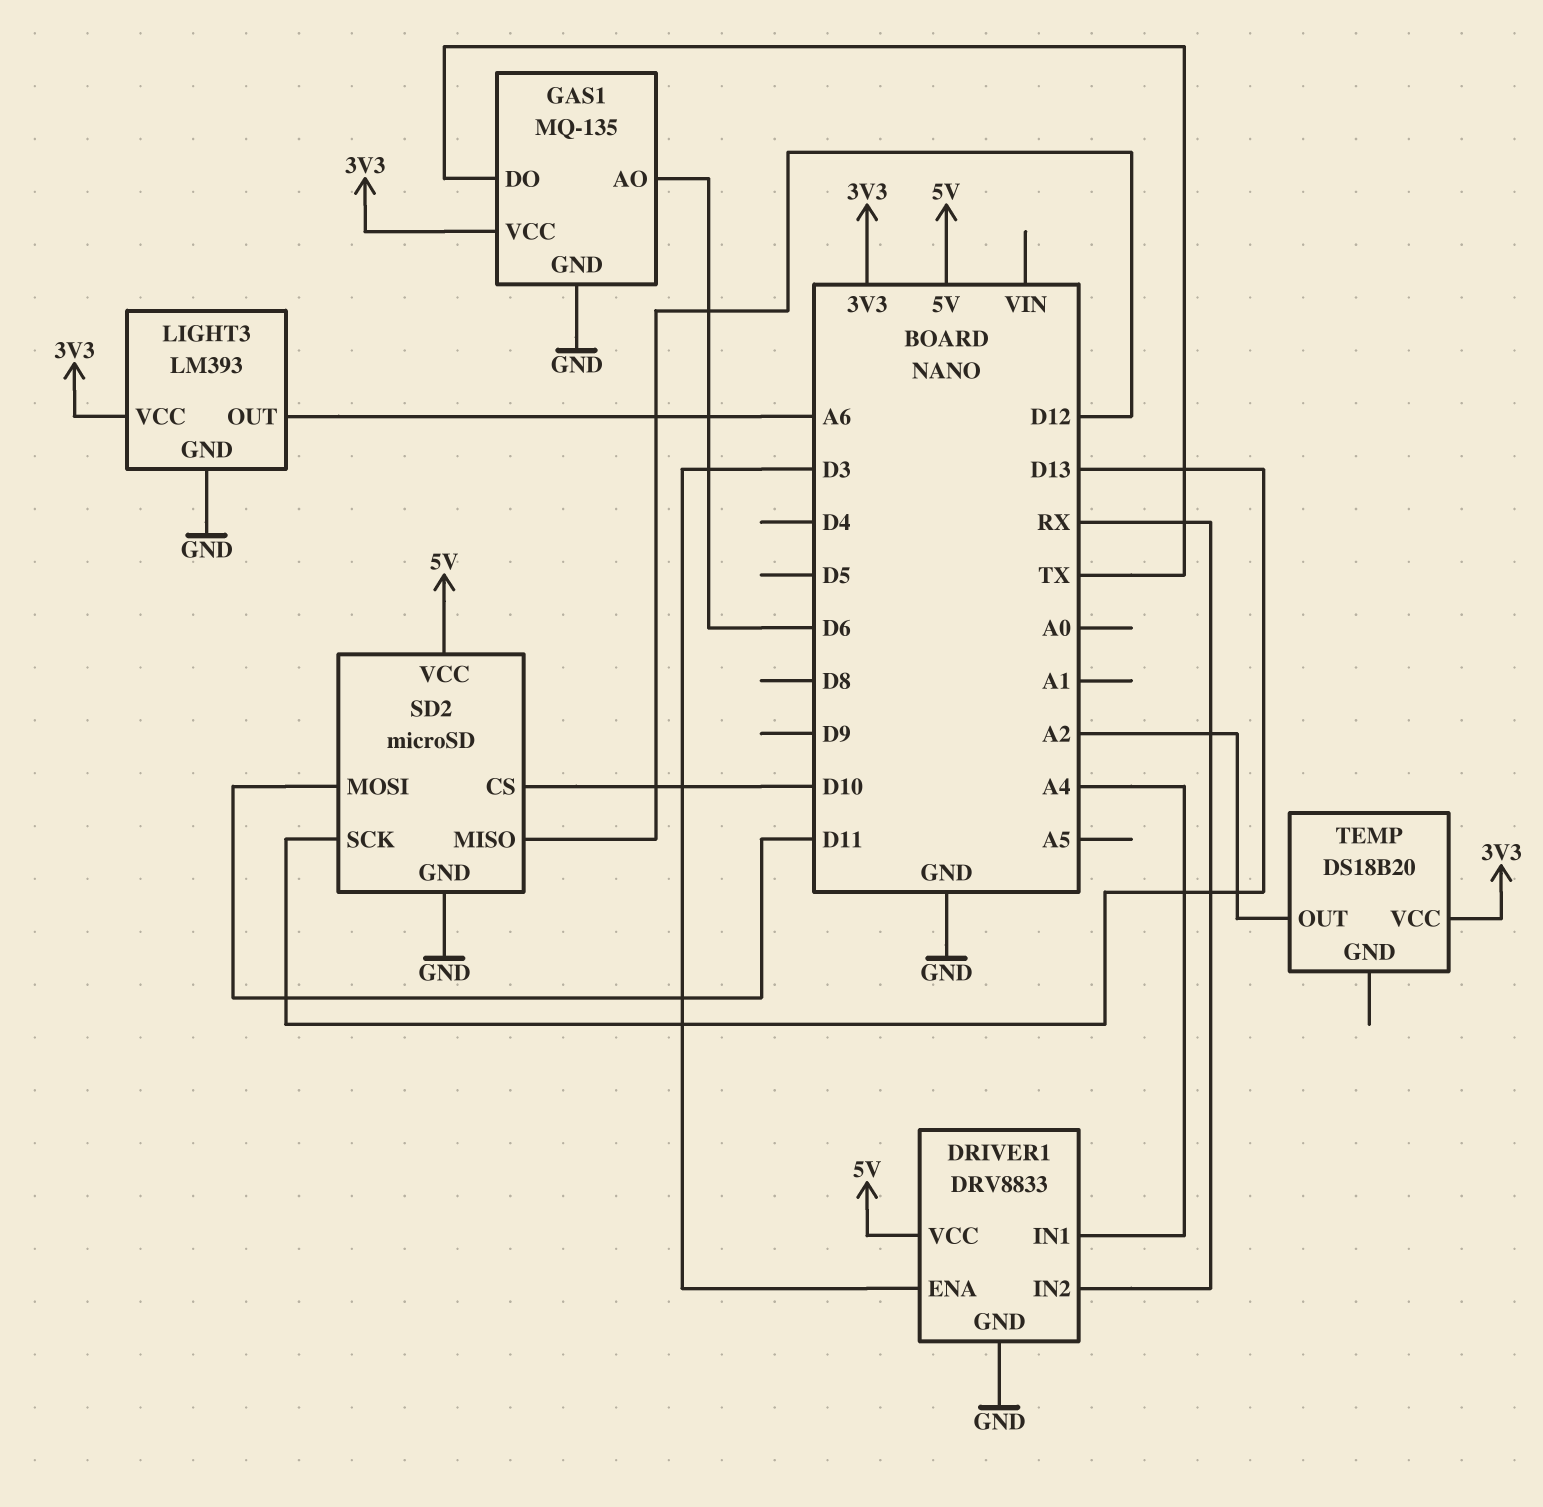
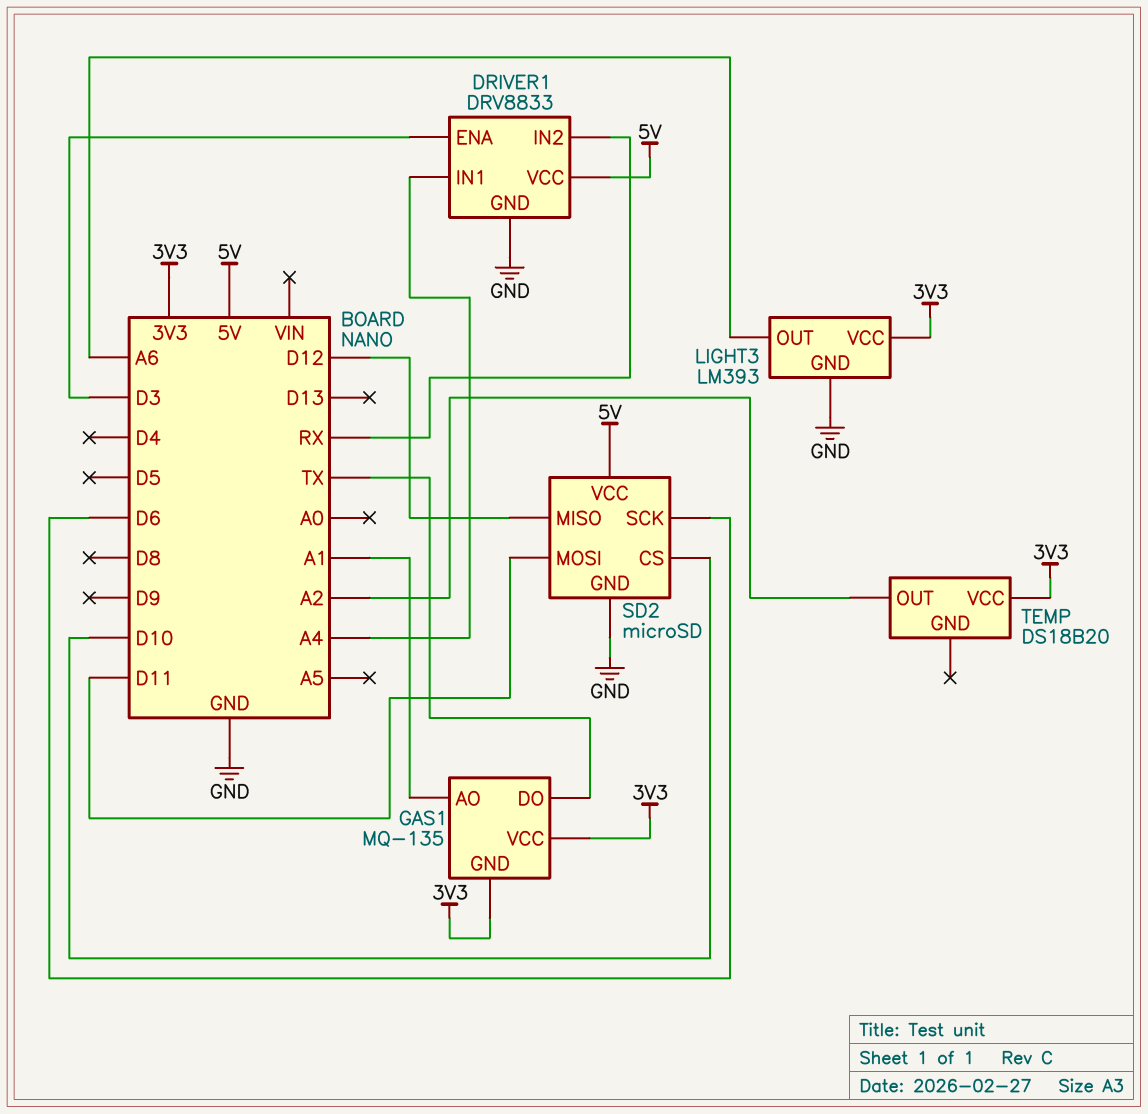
GAS1 pin AO: D6 -> A1
GAS1 pin GND: GND -> 3V3
SD2 pin SCK: D13 -> D6

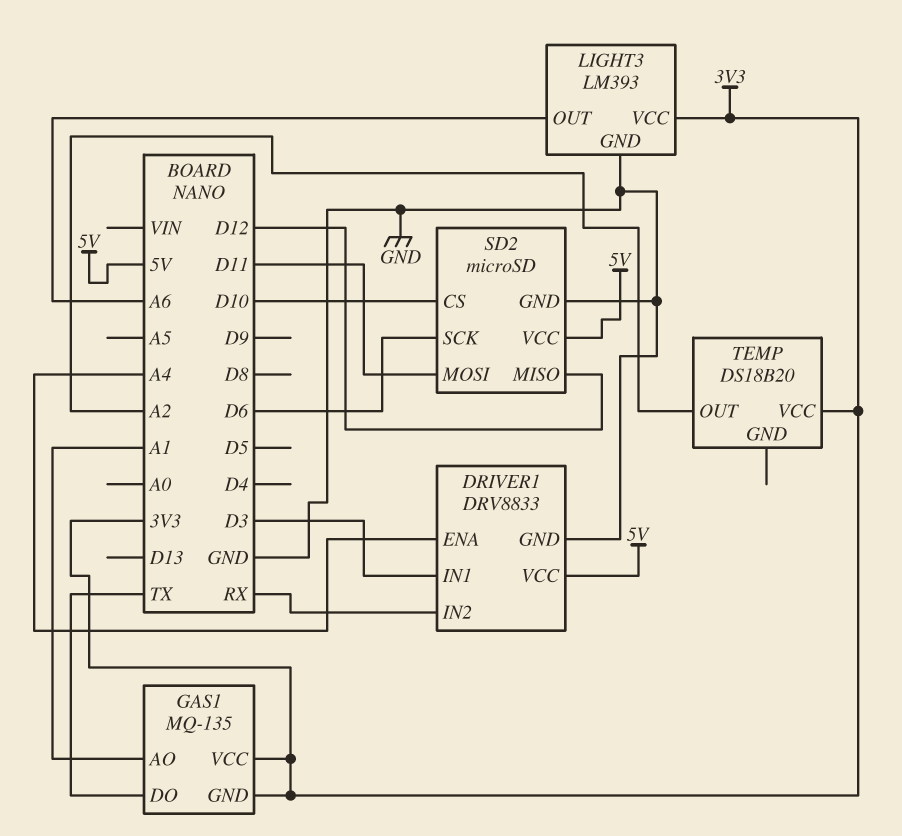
DRIVER1 pin ENA: D3 -> A4
DRIVER1 pin IN1: A4 -> D3

